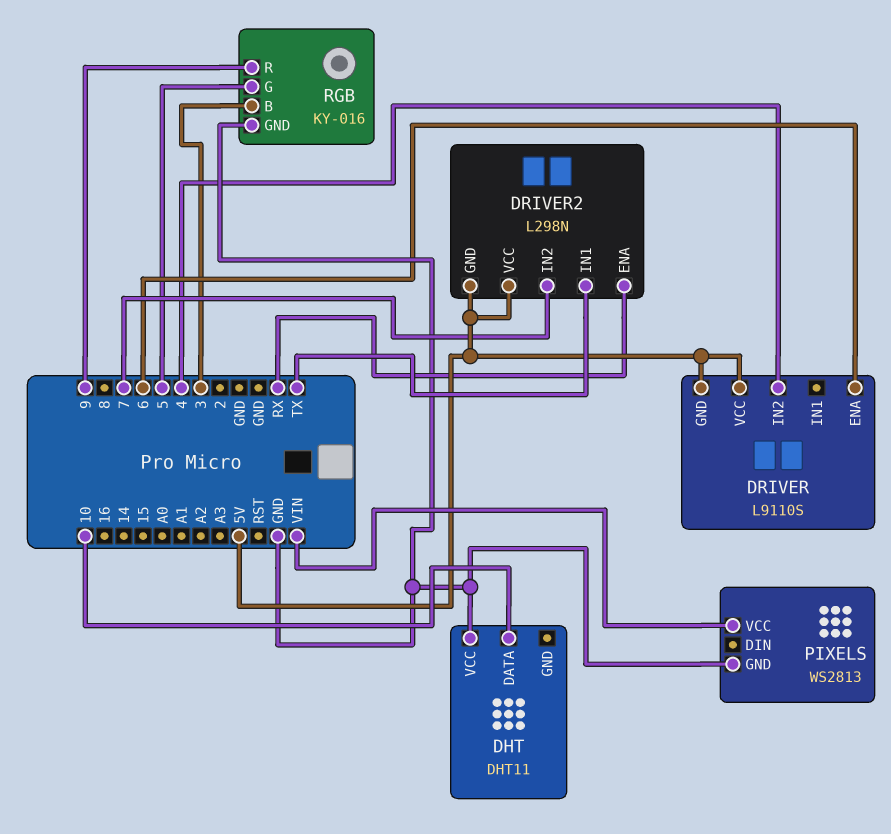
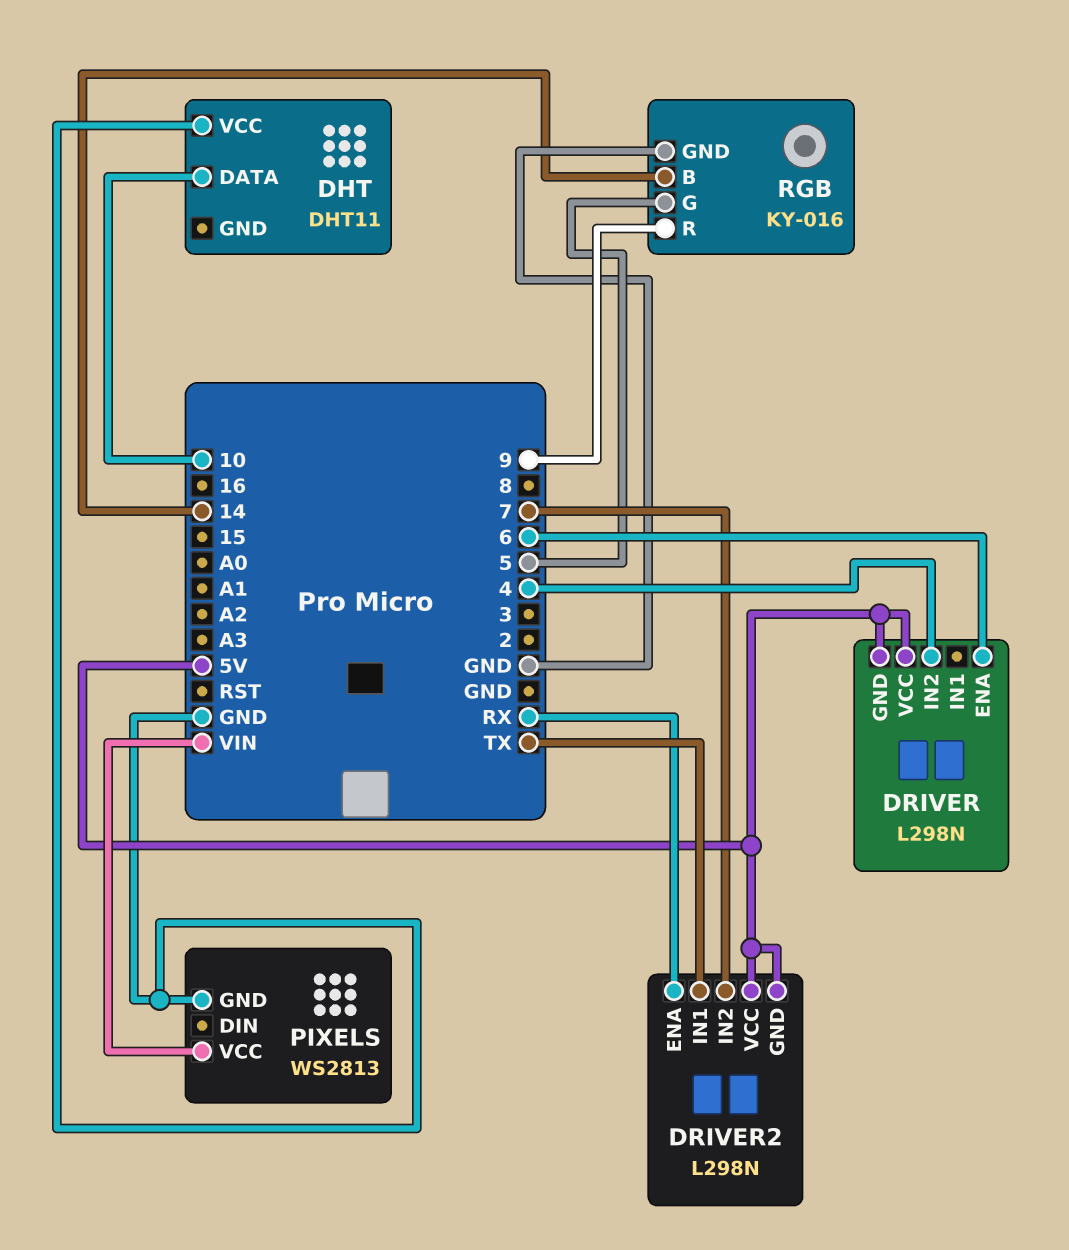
DRIVER: L9110S -> L298N
RGB pin B: 3 -> 14

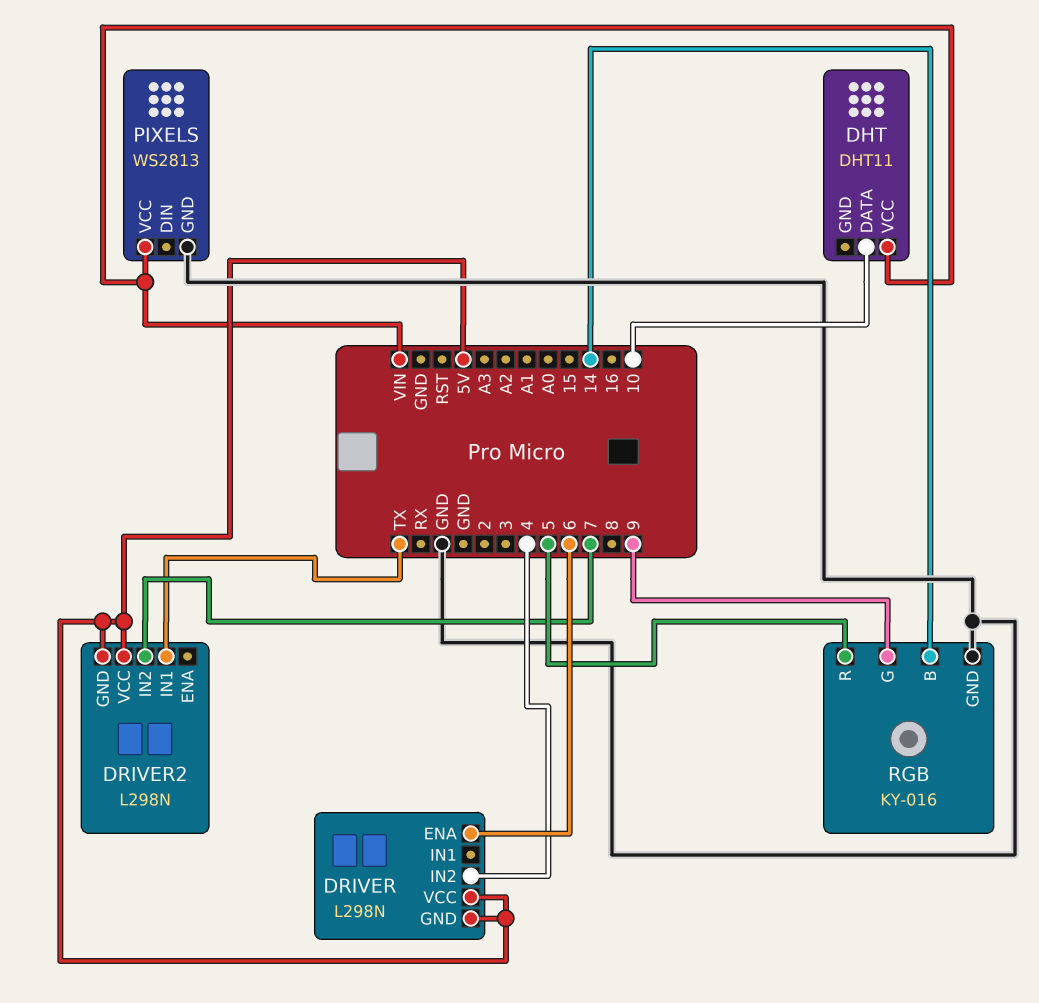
DHT pin VCC: GND -> VIN
DRIVER2 pin ENA: RX -> none
RGB pin G: 5 -> 9
RGB pin R: 9 -> 5

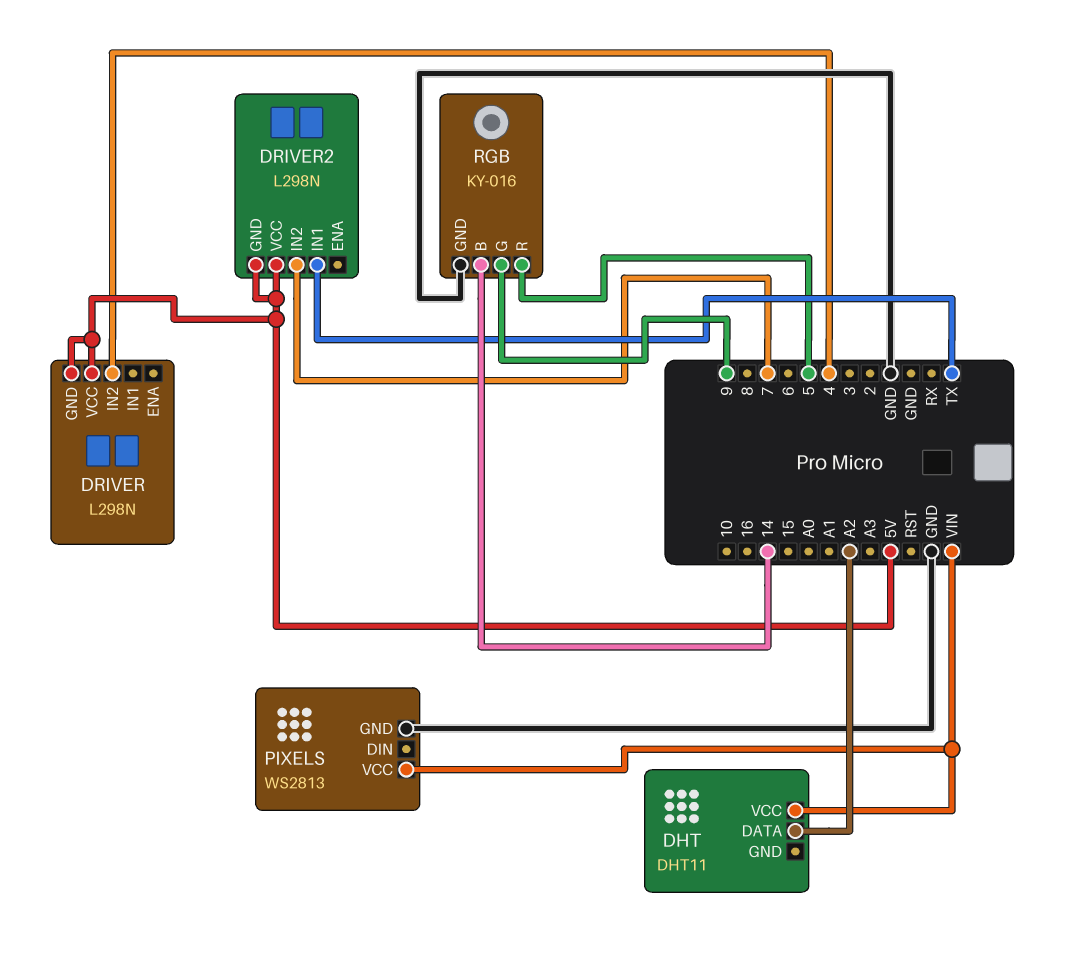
DHT pin DATA: 10 -> A2
DRIVER pin ENA: 6 -> none

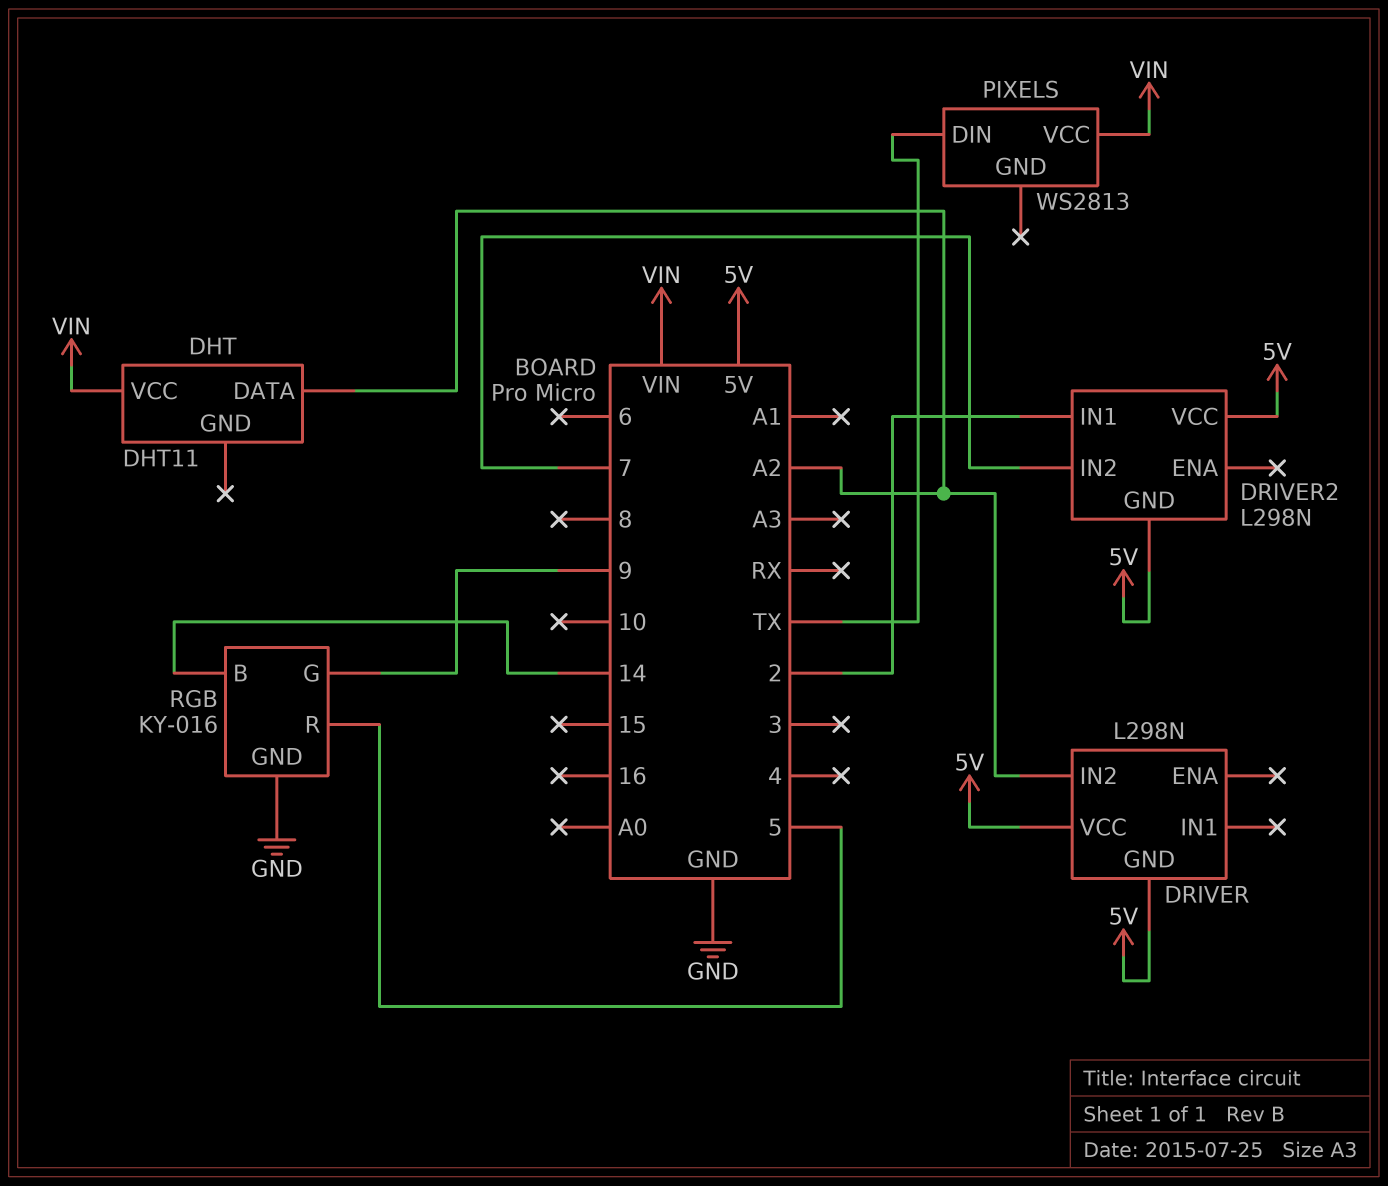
DRIVER pin IN2: 4 -> A2
DRIVER2 pin IN1: TX -> 2
PIXELS pin DIN: none -> TX
PIXELS pin GND: GND -> none

